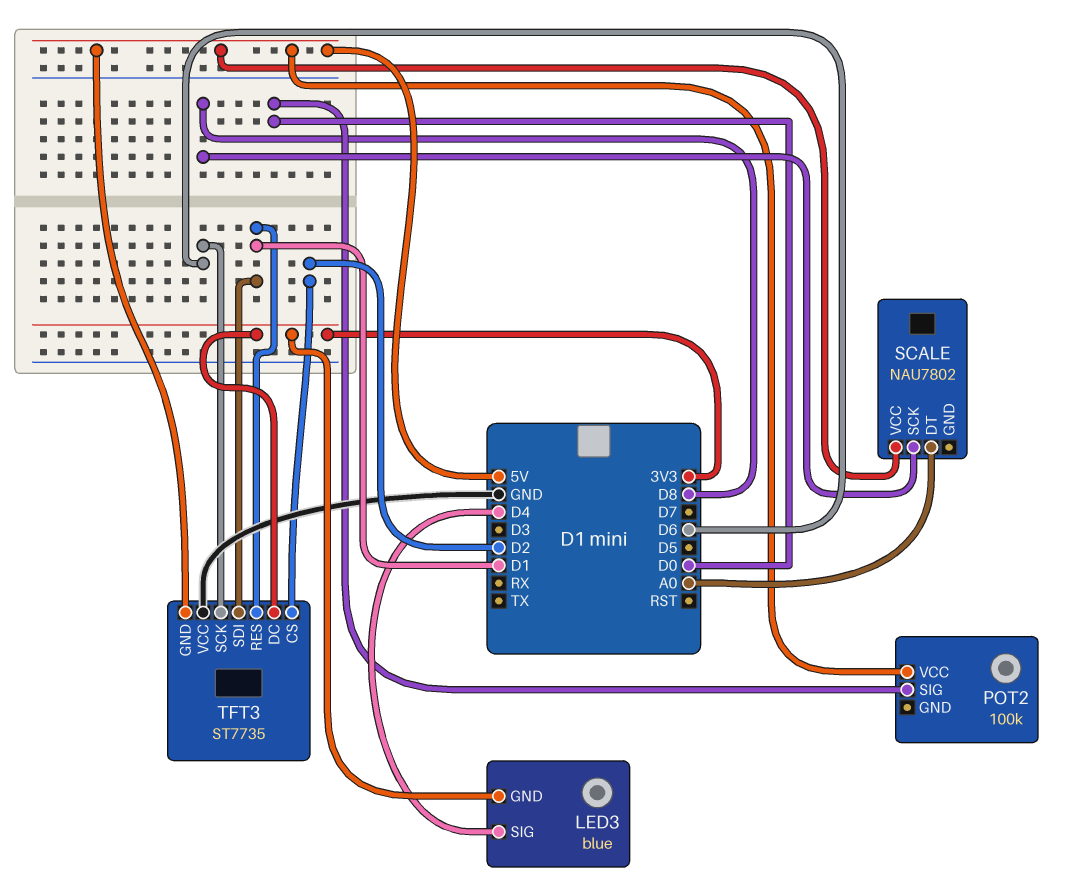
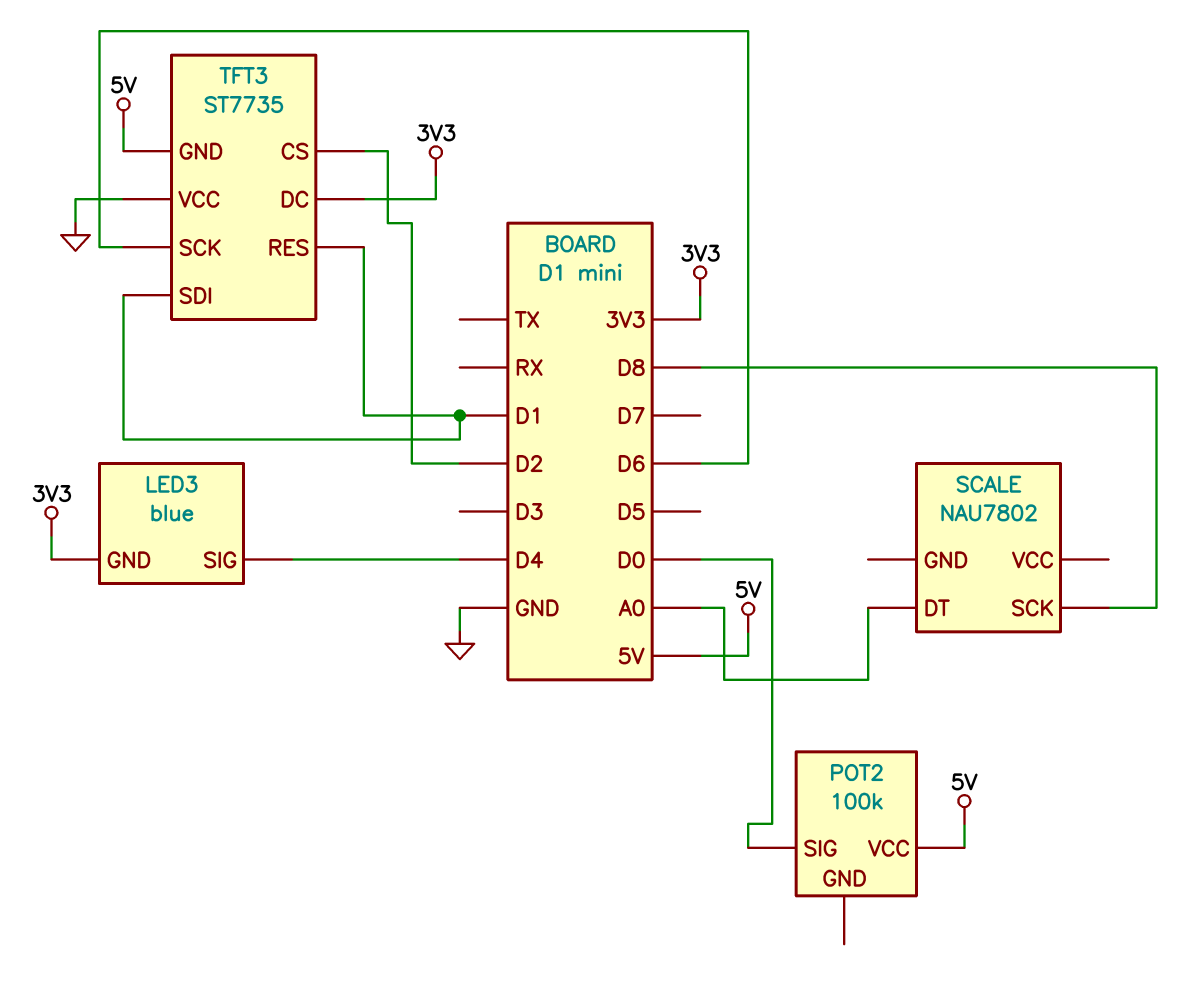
SCALE pin VCC: 5V -> none

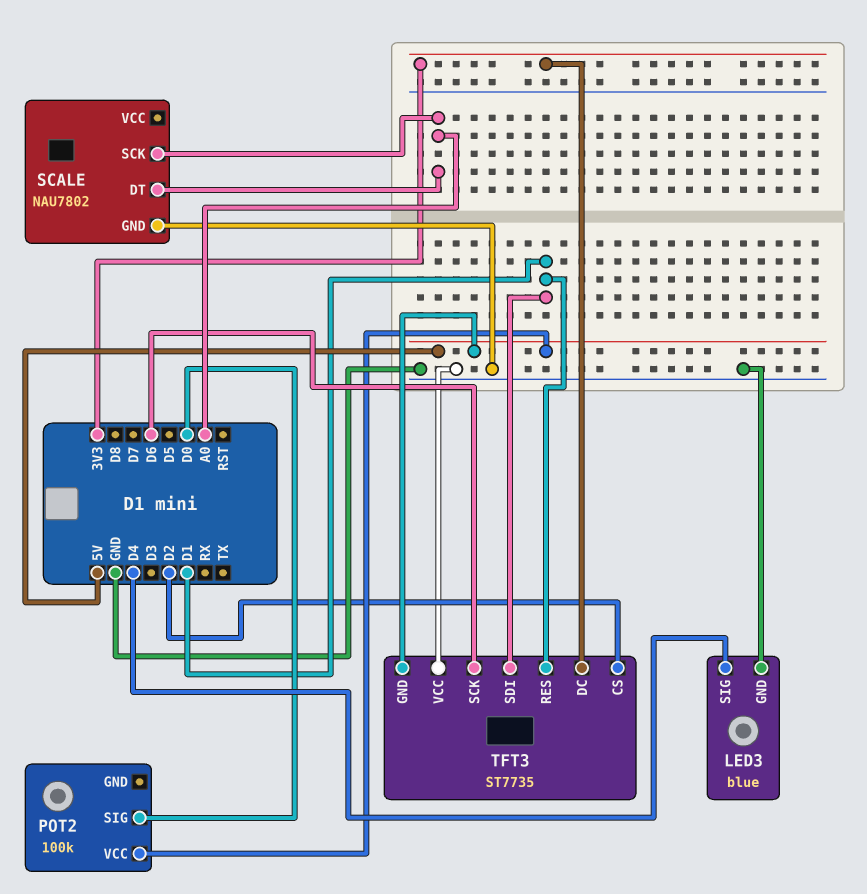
LED3 pin GND: 3V3 -> GND
SCALE pin GND: none -> GND
SCALE pin SCK: D8 -> A0

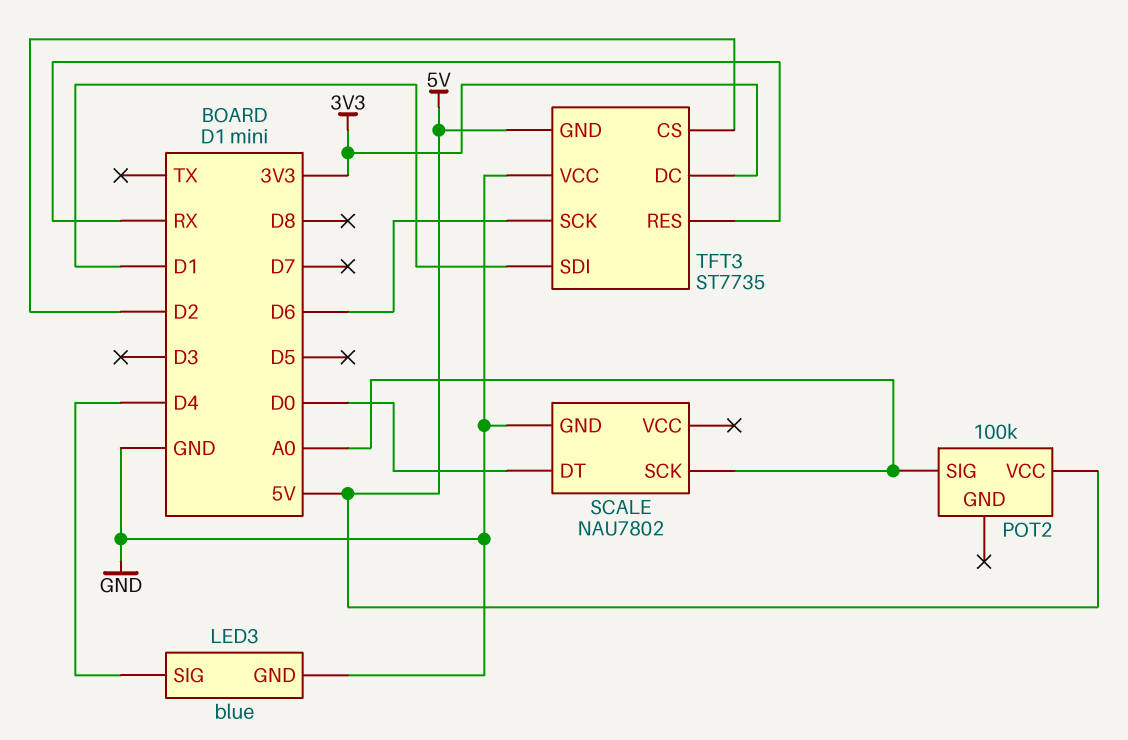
POT2 pin SIG: D0 -> A0
SCALE pin DT: A0 -> D0
TFT3 pin RES: D1 -> RX

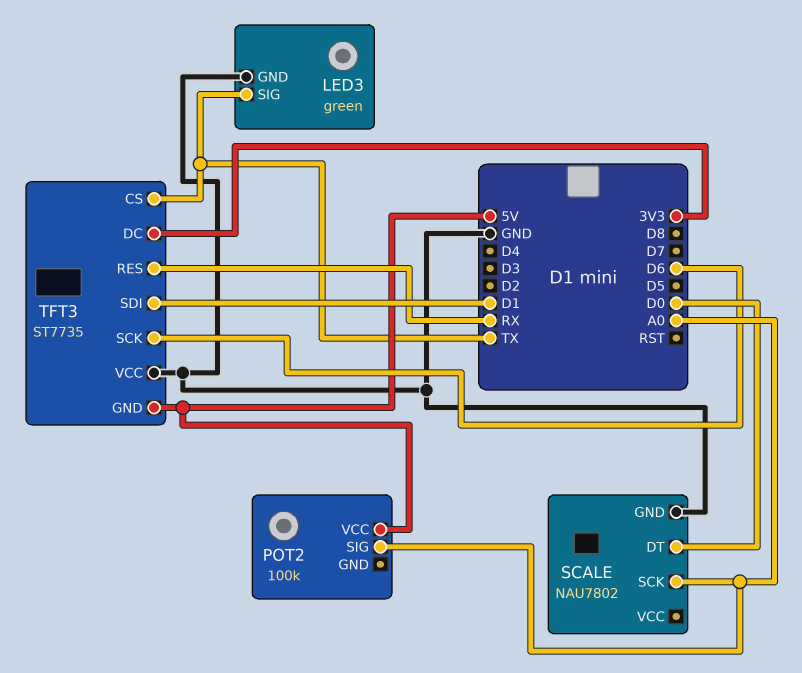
LED3: blue -> green
LED3 pin SIG: D4 -> TX
TFT3 pin CS: D2 -> TX

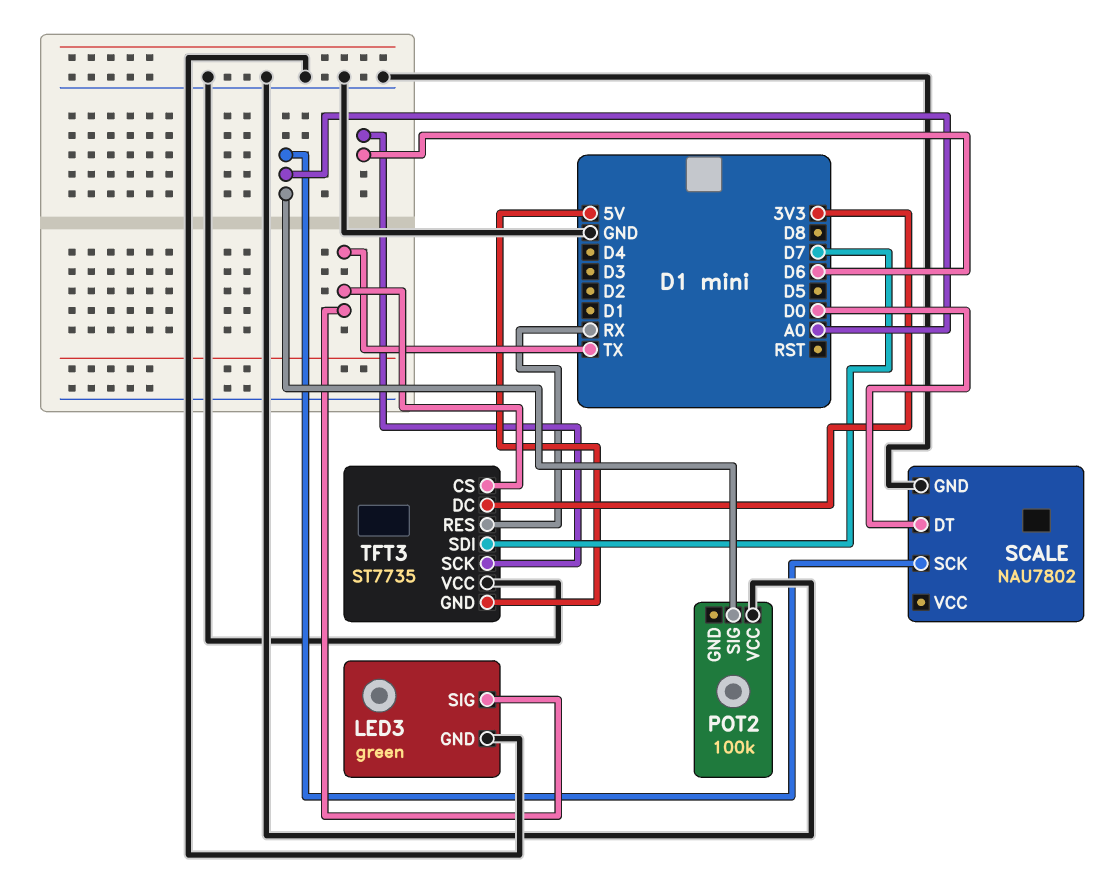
POT2 pin VCC: 5V -> GND
TFT3 pin SDI: D1 -> D7

